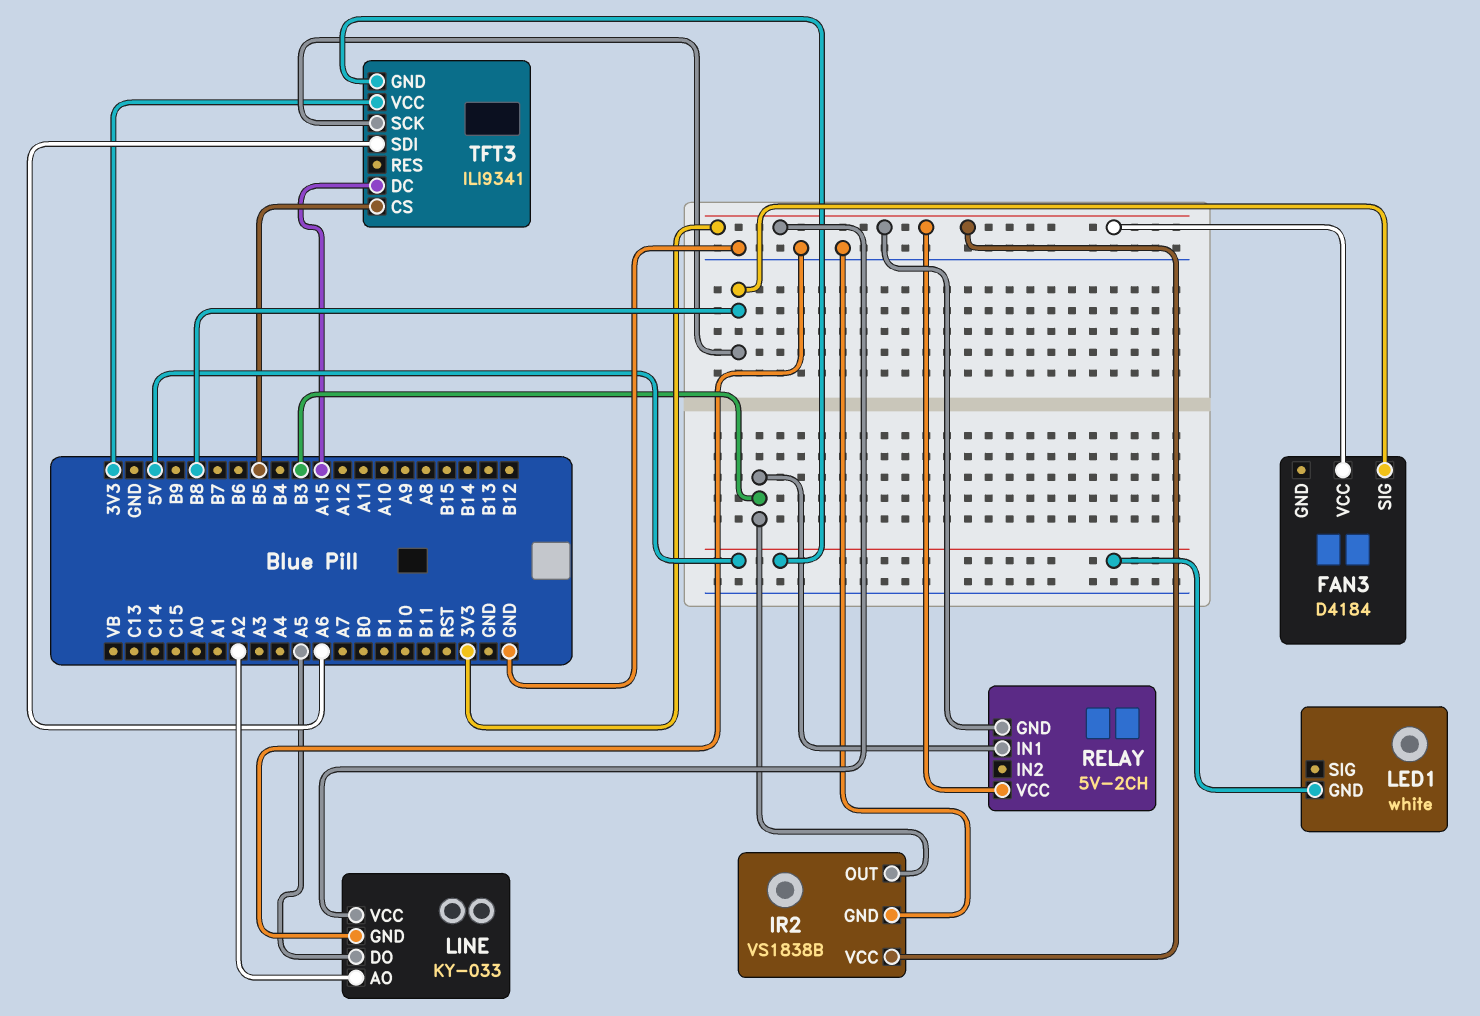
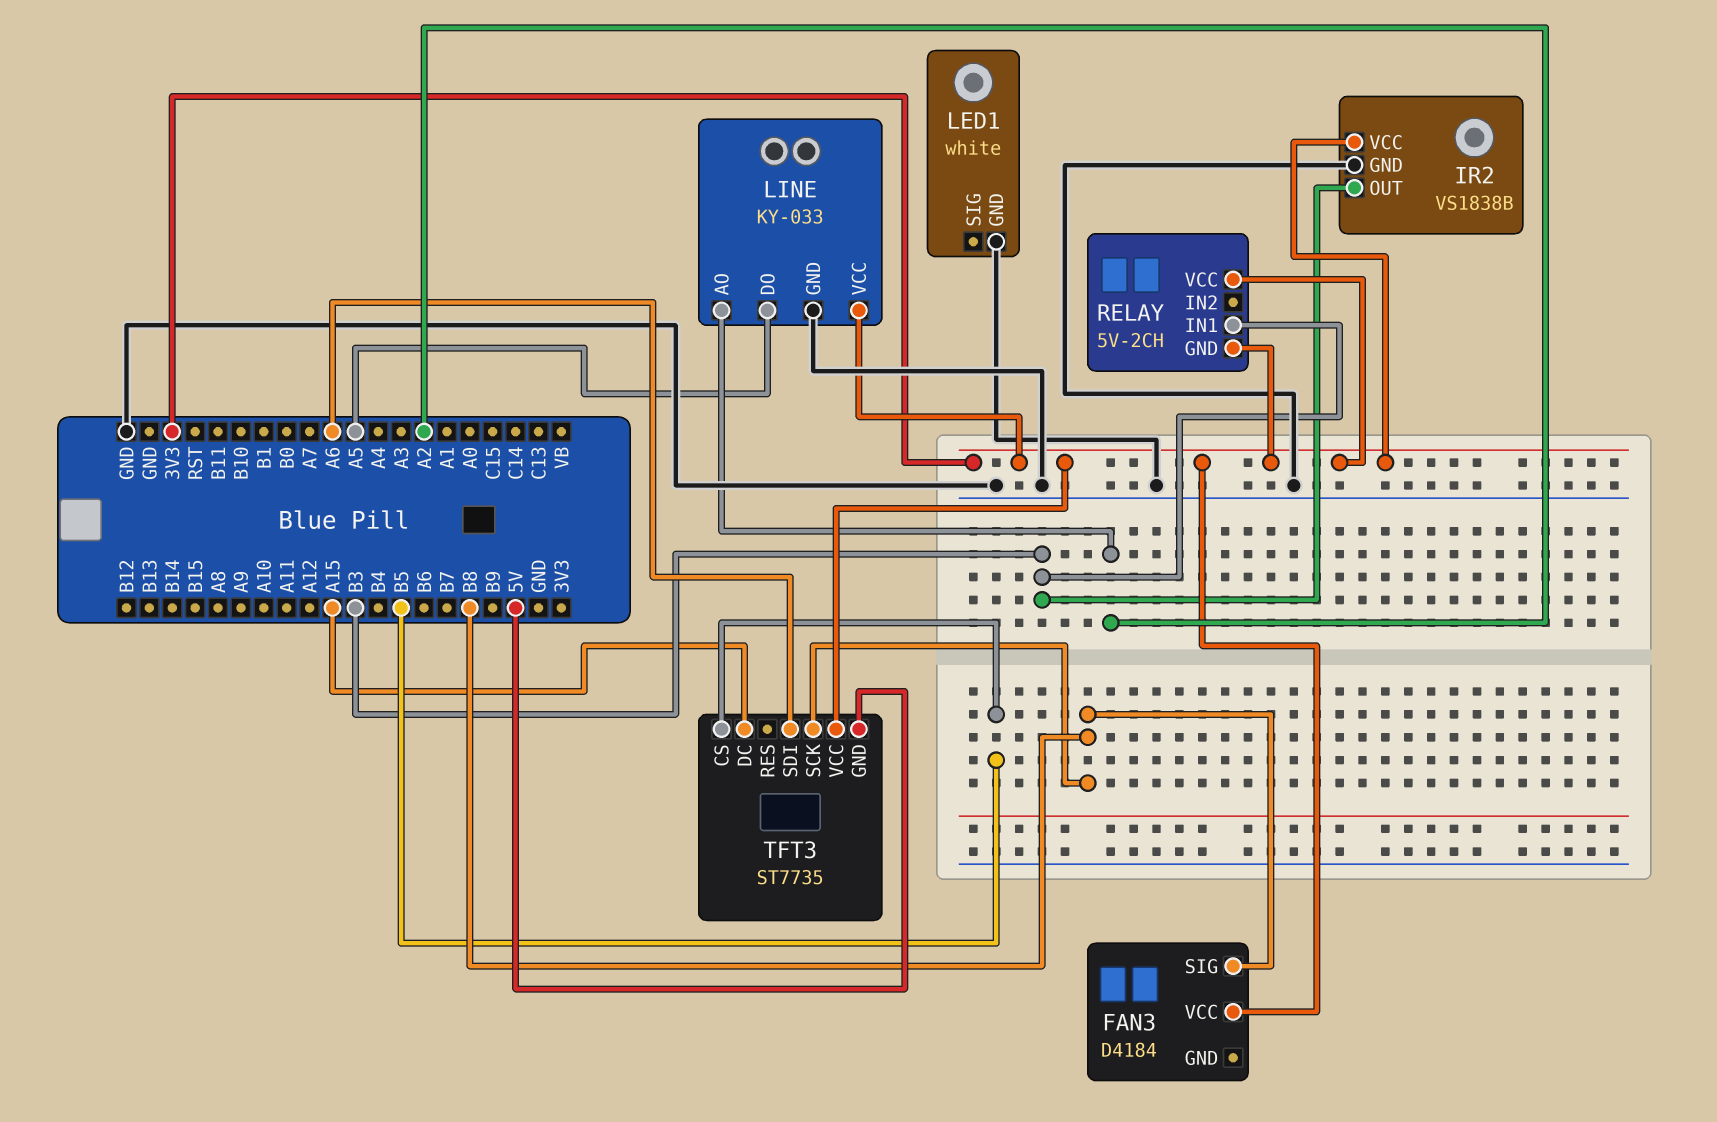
LED1 pin GND: 5V -> GND
TFT3: ILI9341 -> ST7735

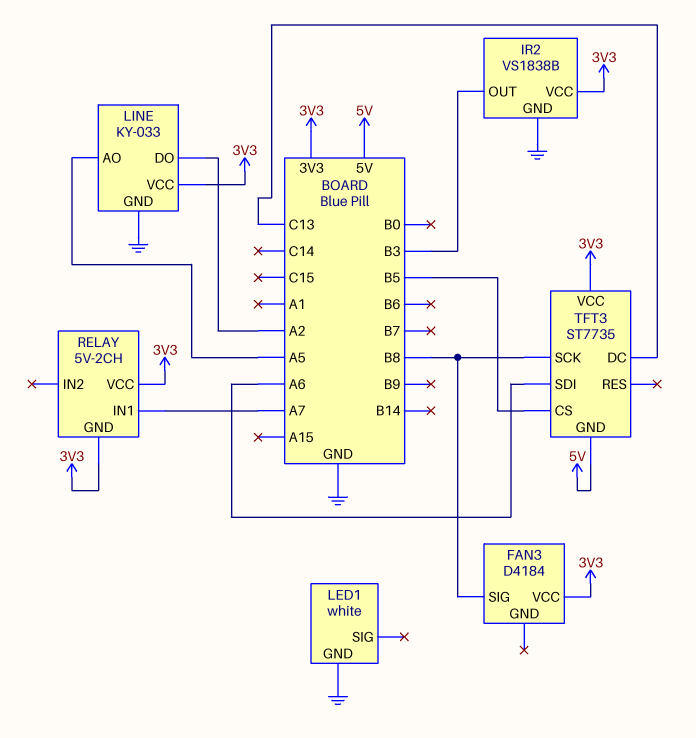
LINE pin AO: A2 -> A5
LINE pin DO: A5 -> A2
RELAY pin IN1: B3 -> A7
TFT3 pin DC: A15 -> C13

